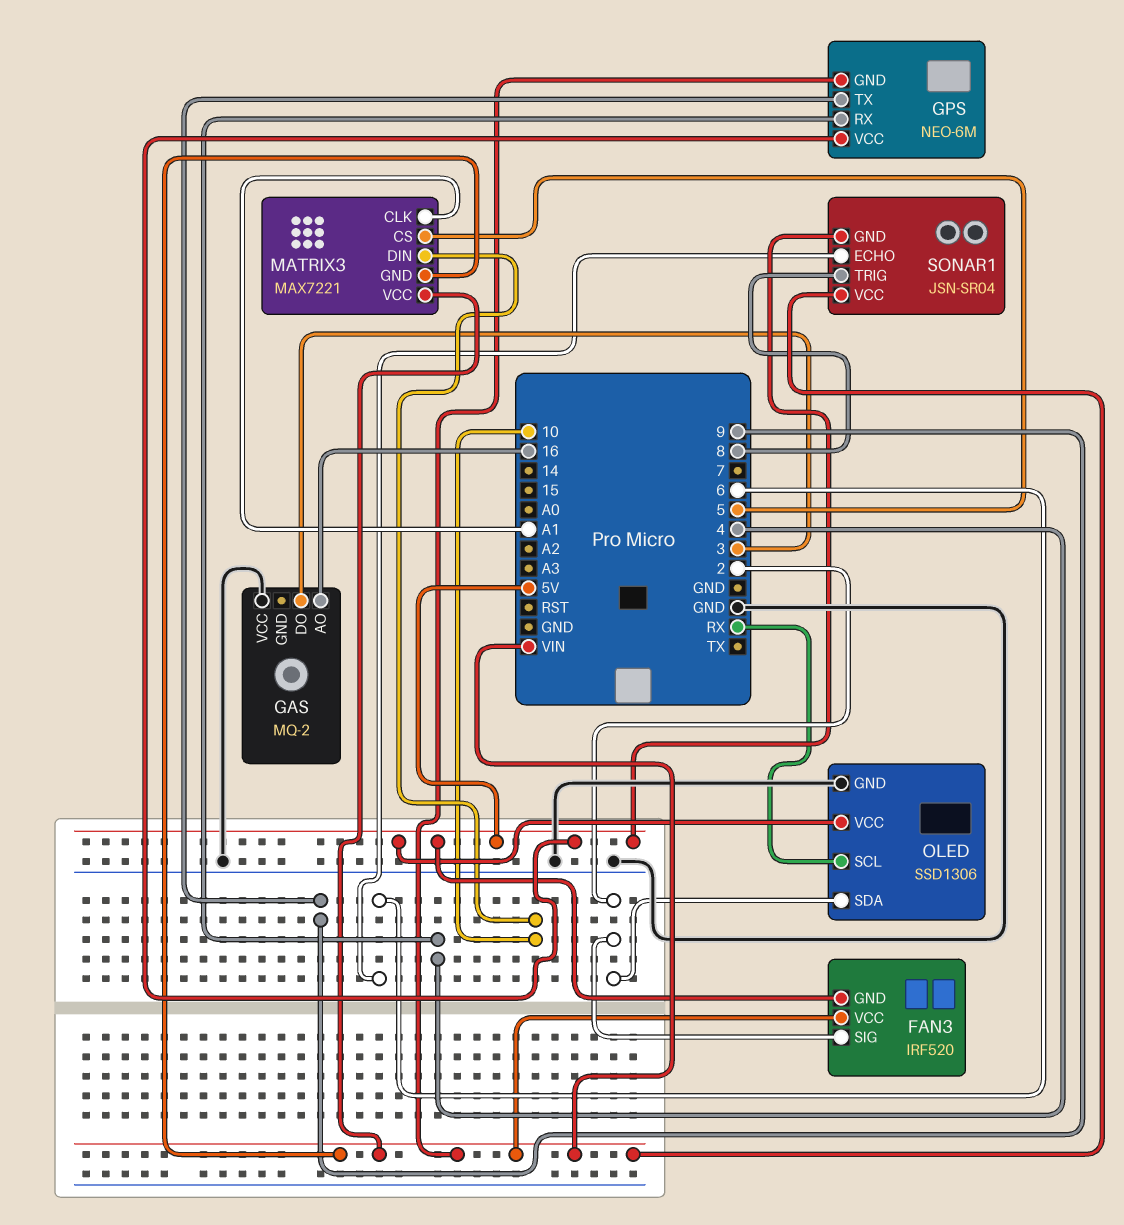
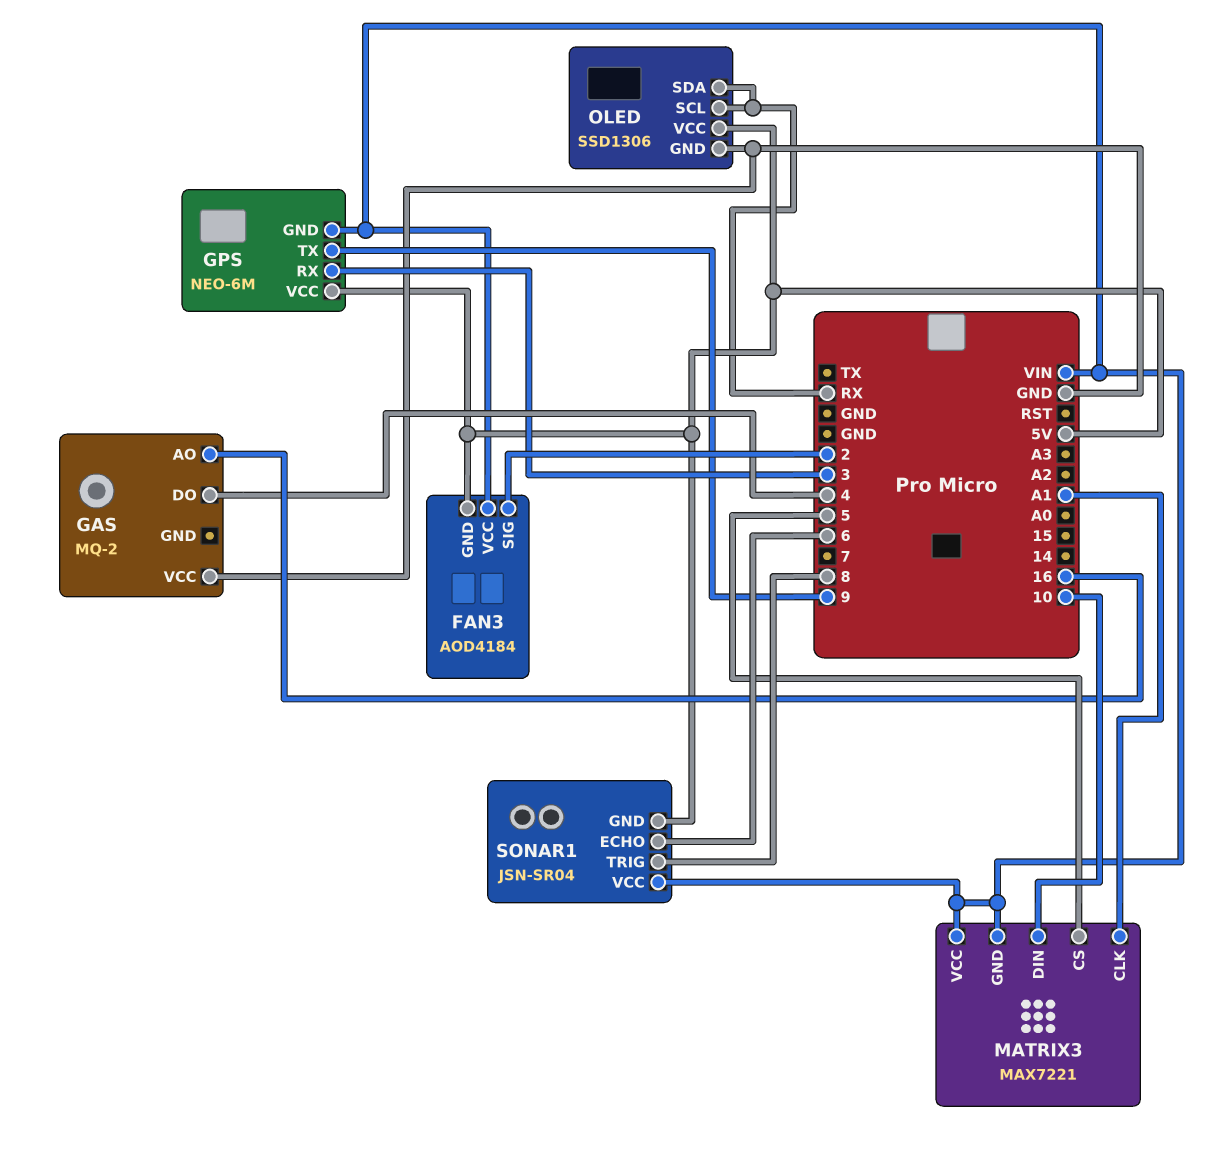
FAN3: IRF520 -> AOD4184
GAS pin DO: 3 -> 4
GPS pin RX: 4 -> 3
OLED pin SDA: 2 -> RX

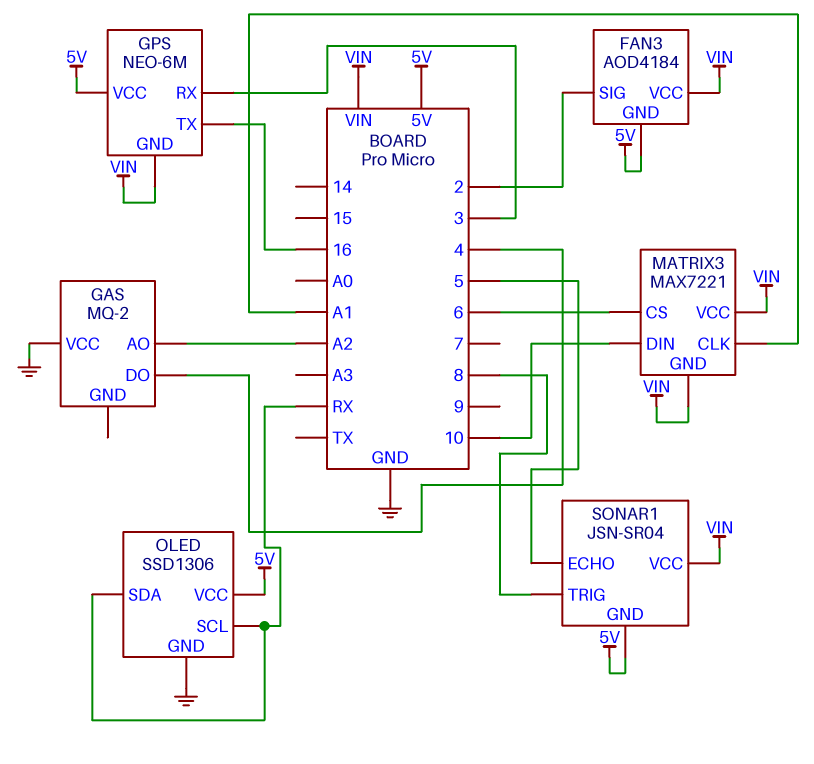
GAS pin AO: 16 -> A2
GPS pin TX: 9 -> 16
MATRIX3 pin CS: 5 -> 6
SONAR1 pin ECHO: 6 -> 5

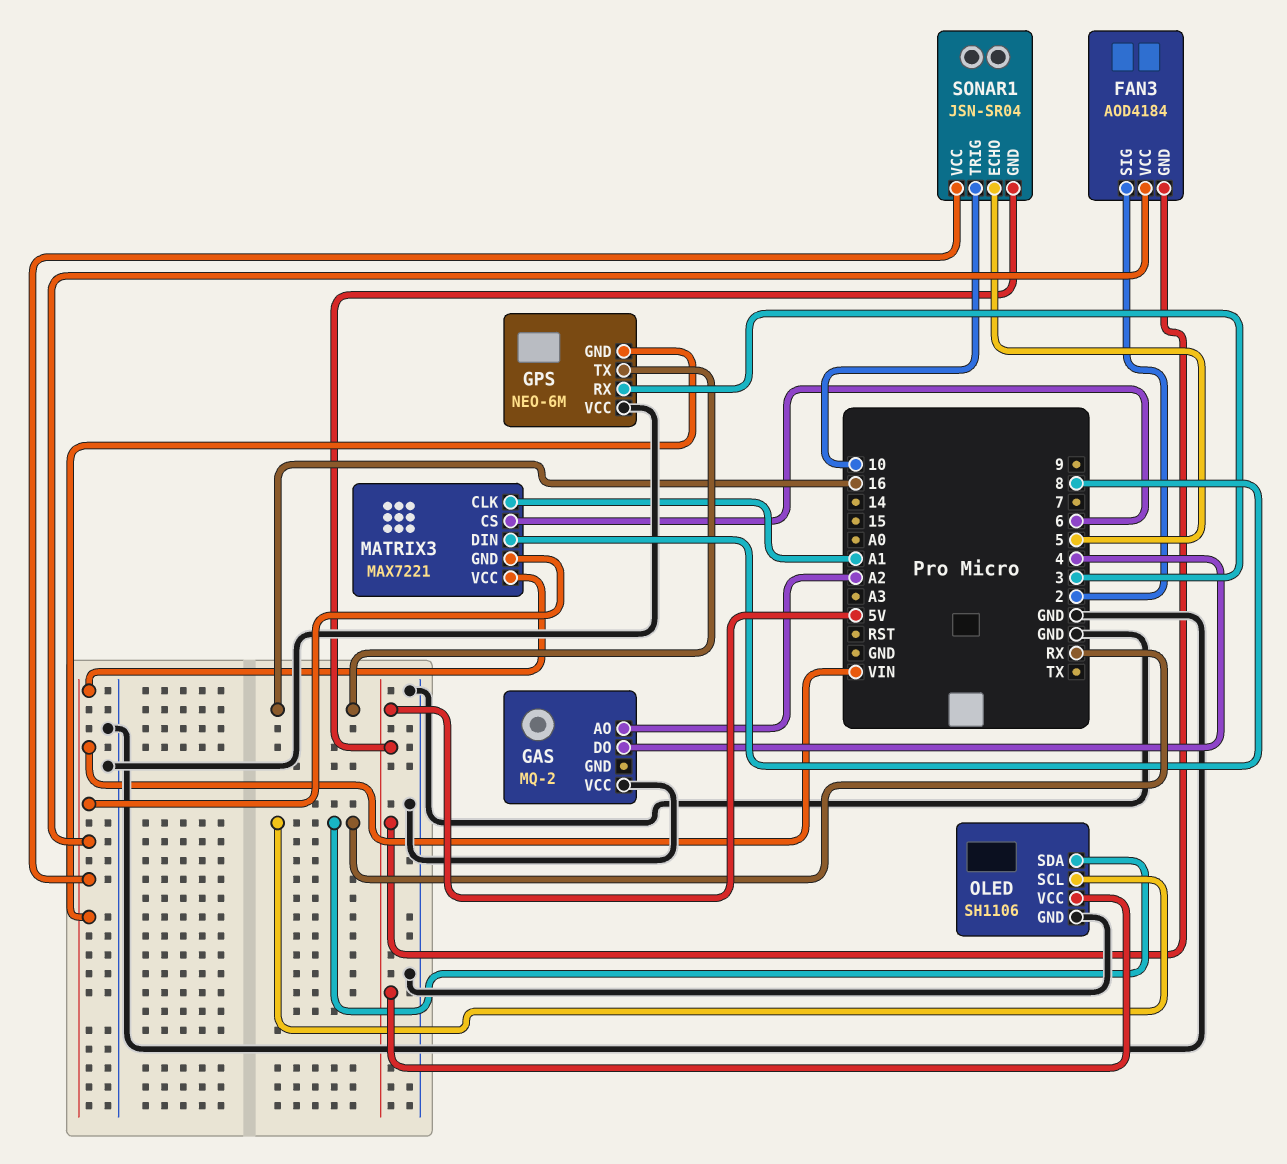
GPS pin VCC: 5V -> GND
MATRIX3 pin DIN: 10 -> 8
OLED: SSD1306 -> SH1106
SONAR1 pin TRIG: 8 -> 10

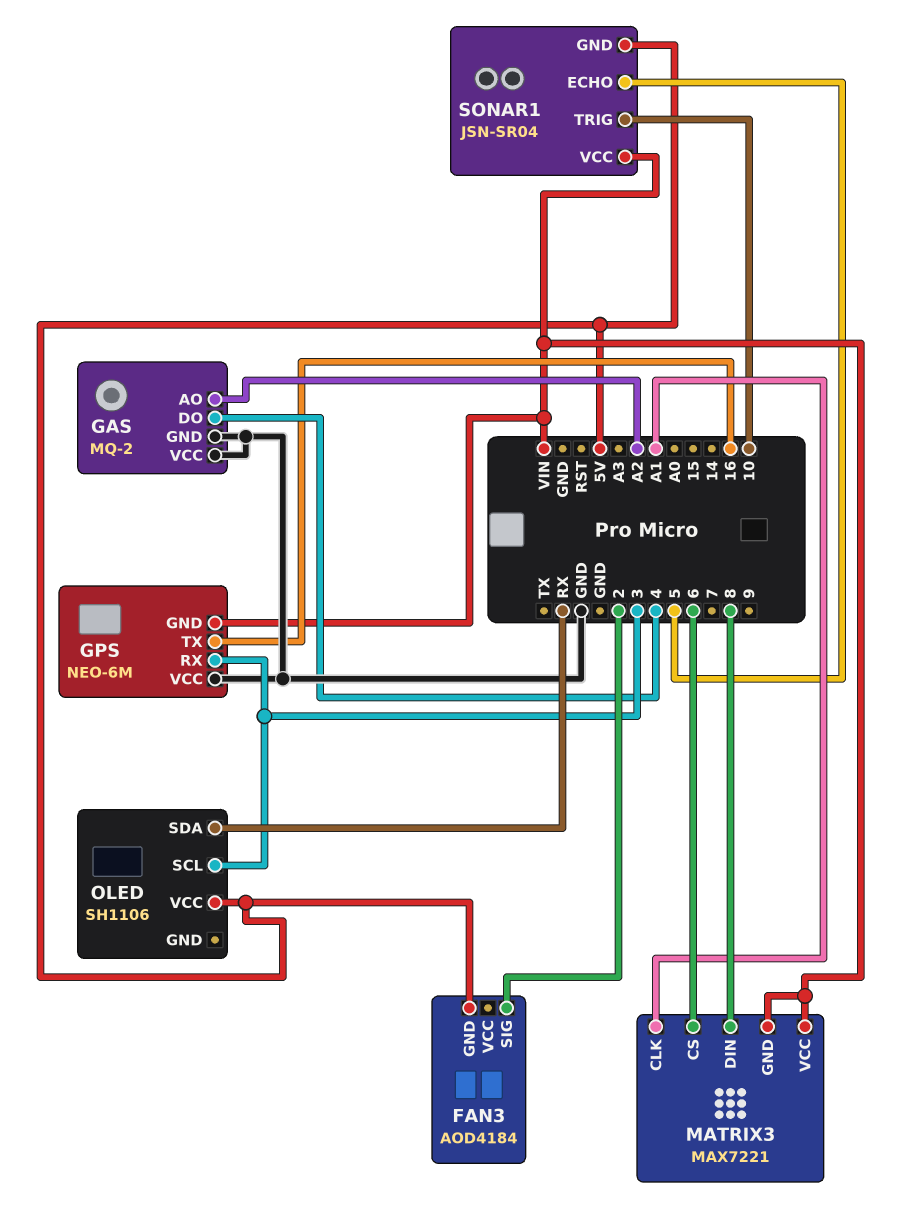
FAN3 pin VCC: VIN -> none
GAS pin GND: none -> GND
OLED pin GND: GND -> none
OLED pin SCL: RX -> 3

